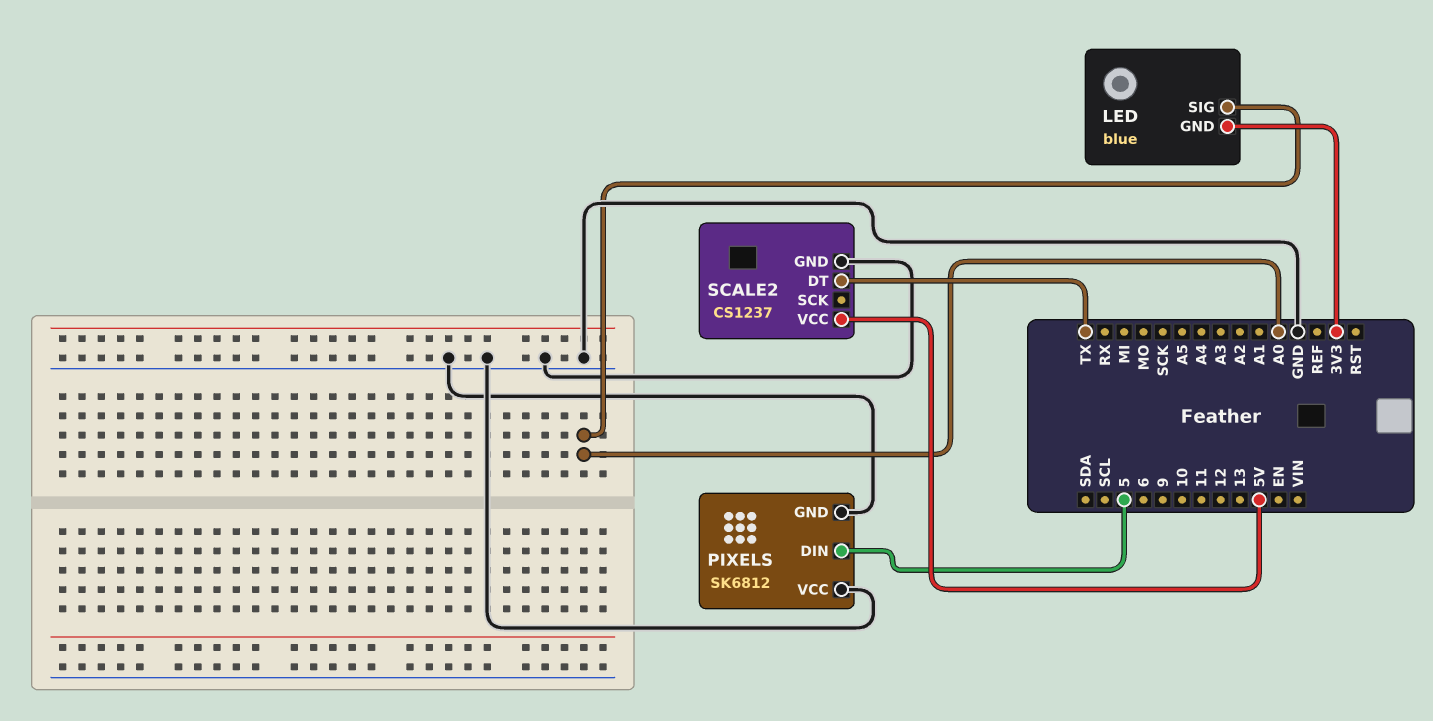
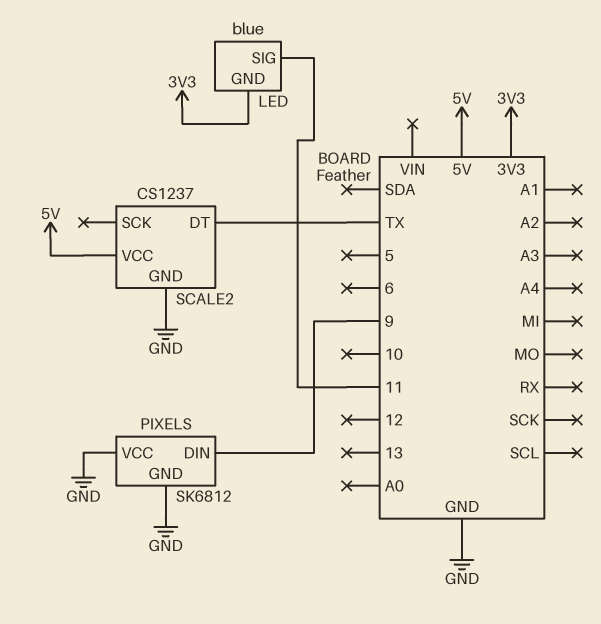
LED pin SIG: A0 -> 11
PIXELS pin DIN: 5 -> 9

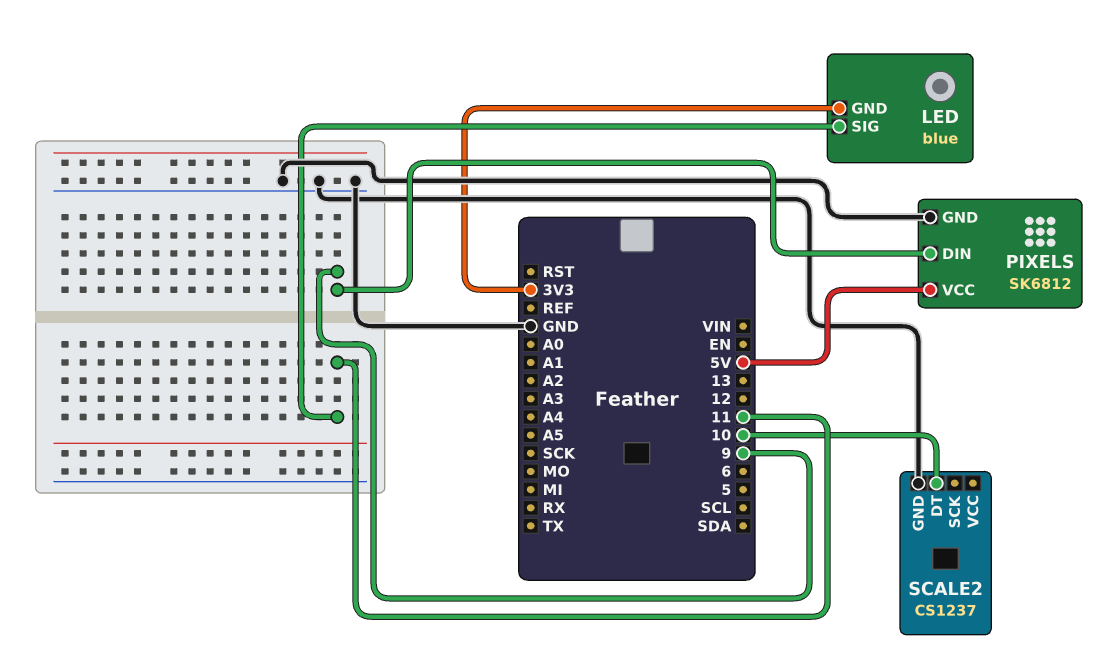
PIXELS pin VCC: GND -> 5V
SCALE2 pin DT: TX -> 10
SCALE2 pin VCC: 5V -> none

